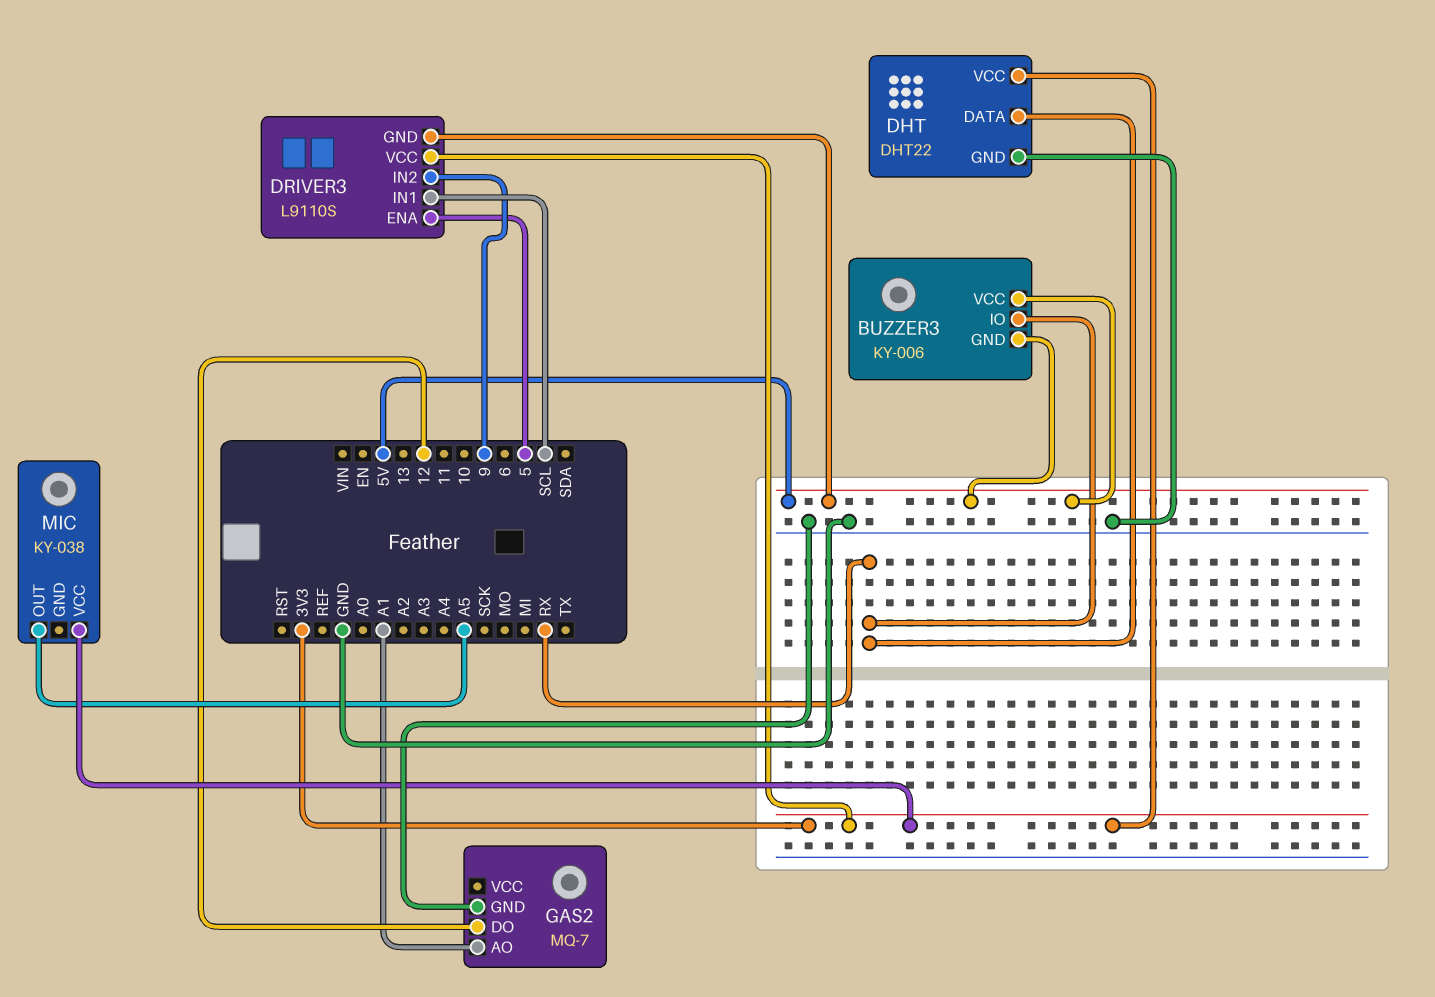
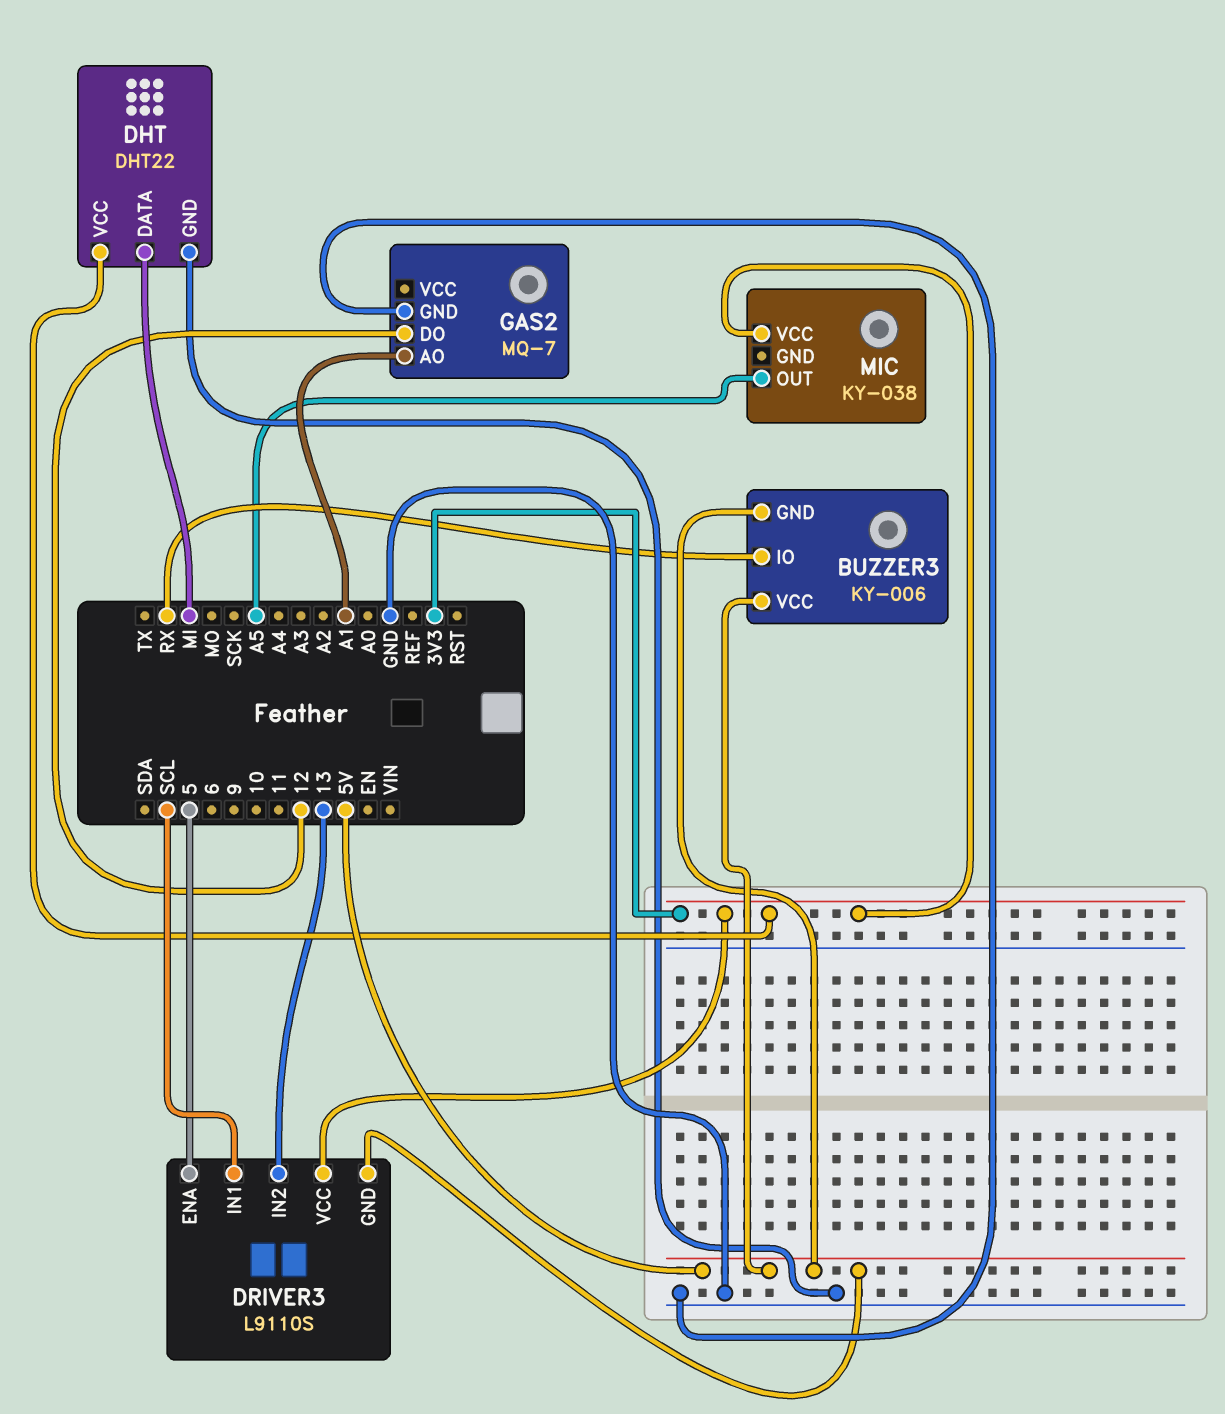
DHT pin DATA: RX -> MI
DRIVER3 pin IN2: 9 -> 13

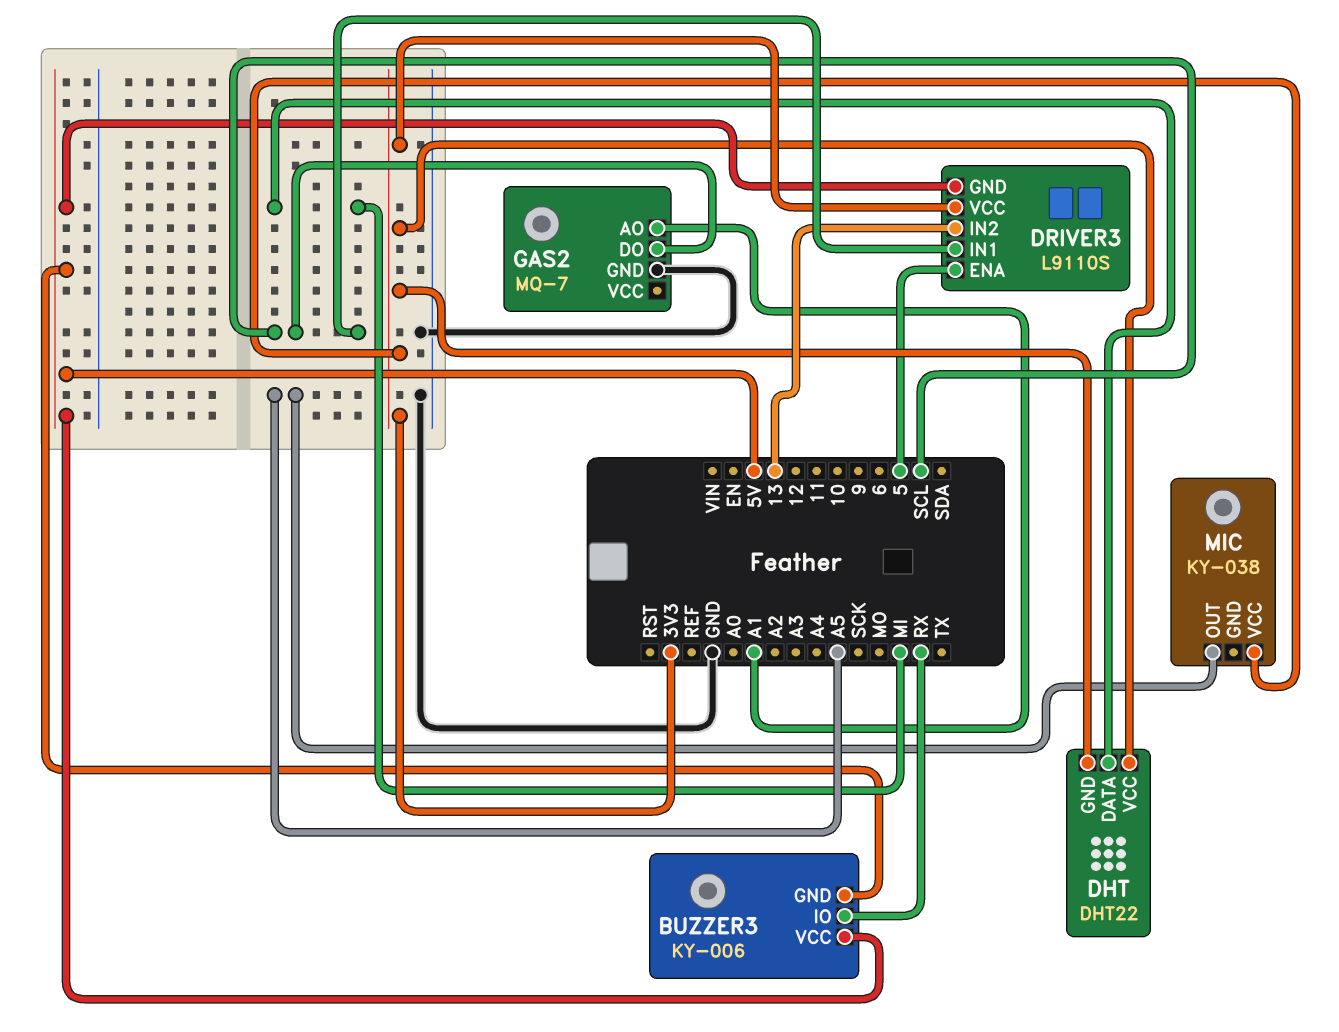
DHT pin GND: GND -> 3V3
GAS2 pin DO: 12 -> SCL

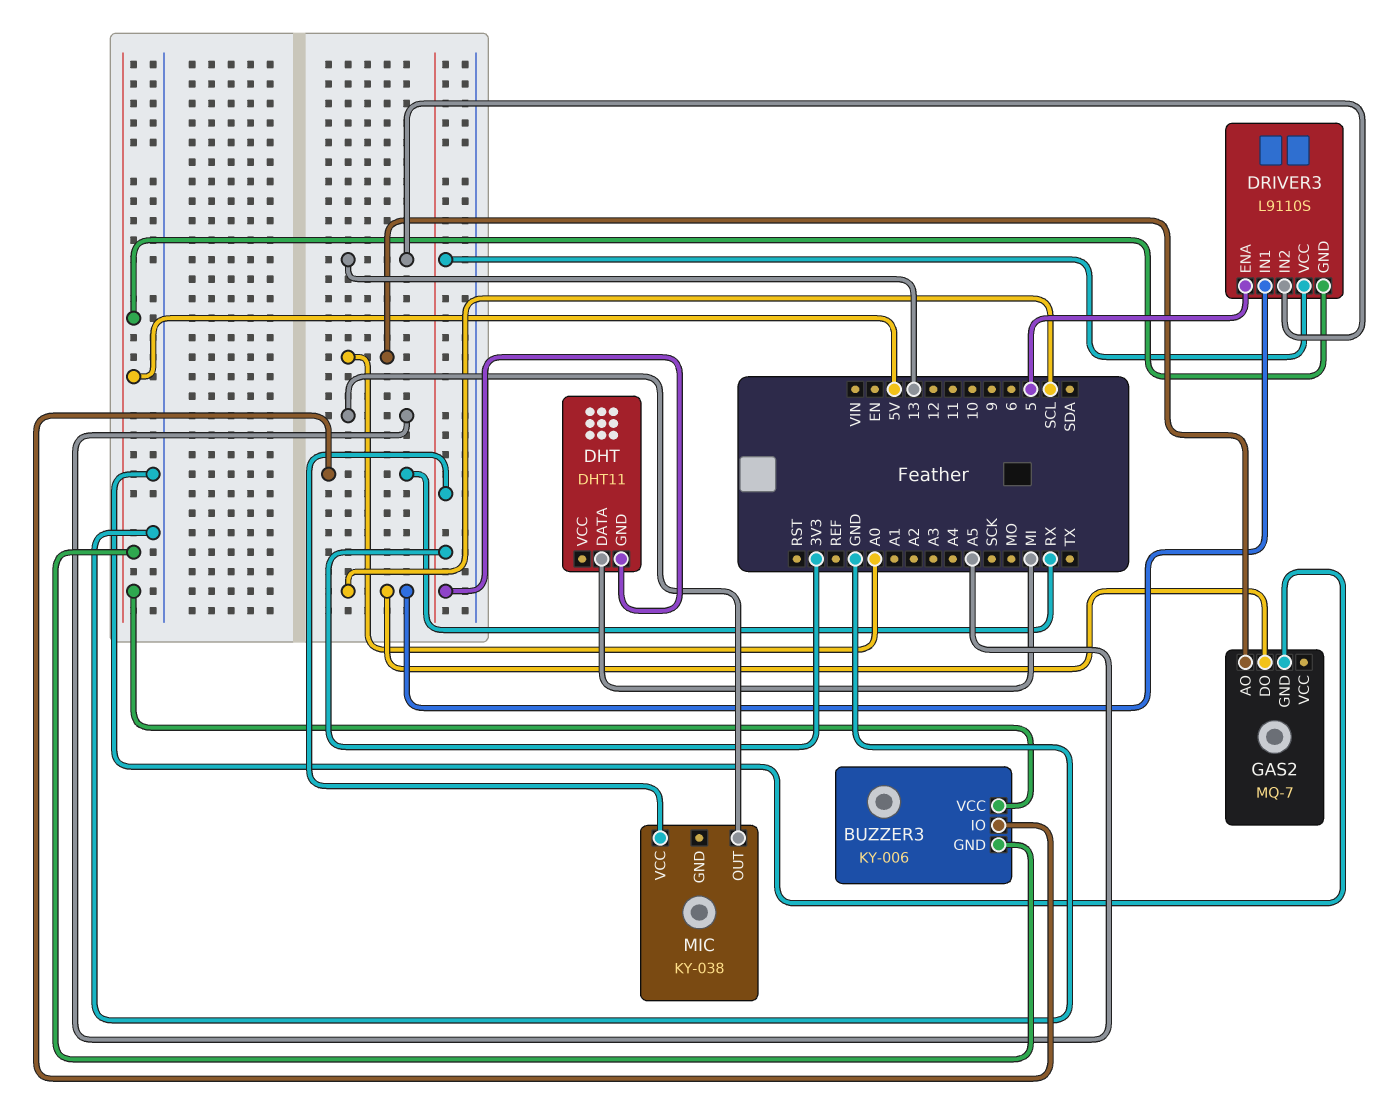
DHT: DHT22 -> DHT11
DHT pin VCC: 3V3 -> none
GAS2 pin AO: A1 -> A0

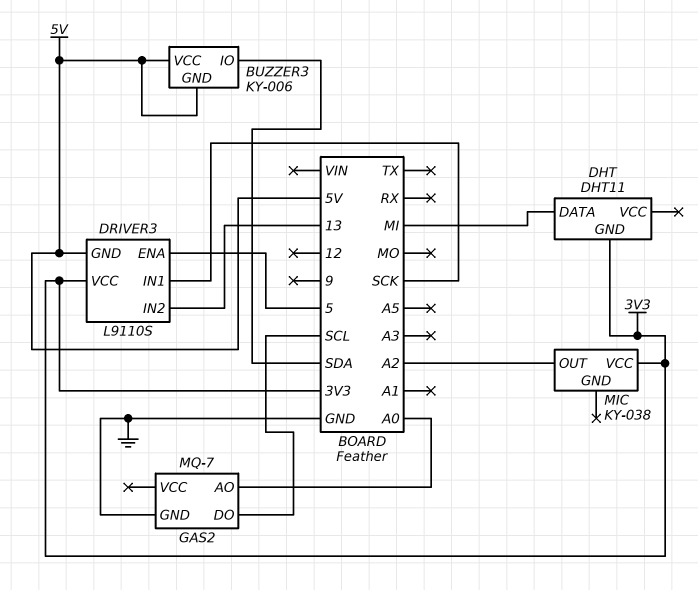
BUZZER3 pin IO: RX -> SDA
DRIVER3 pin IN1: SCL -> SCK
MIC pin OUT: A5 -> A2

